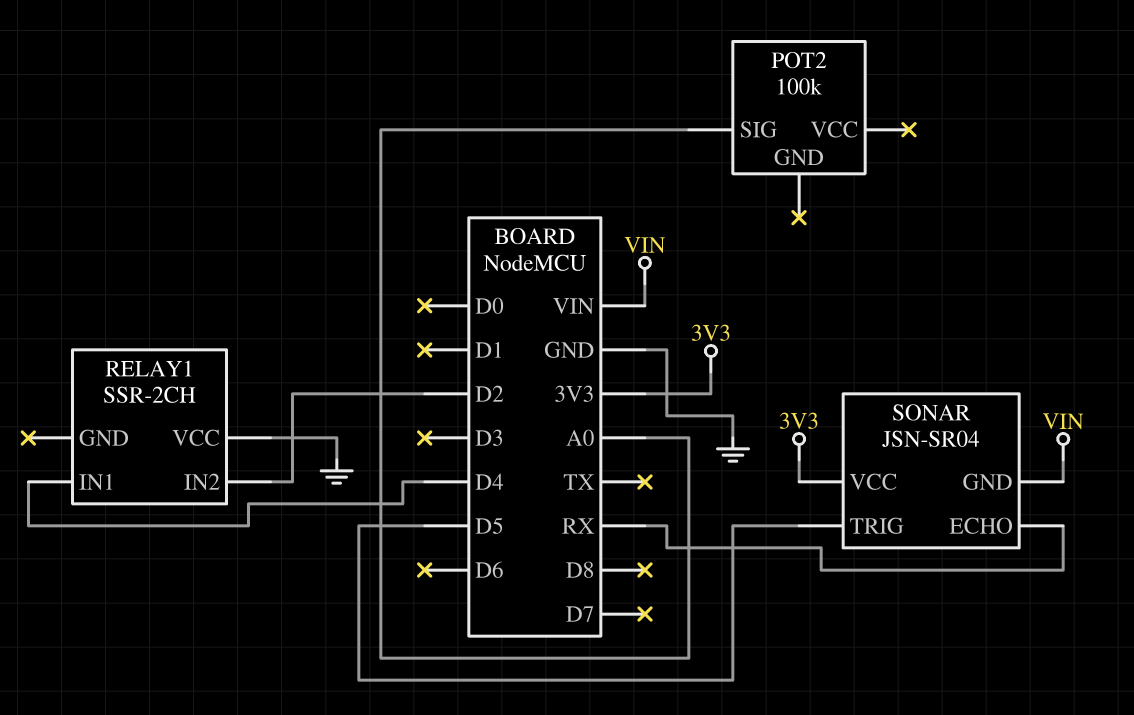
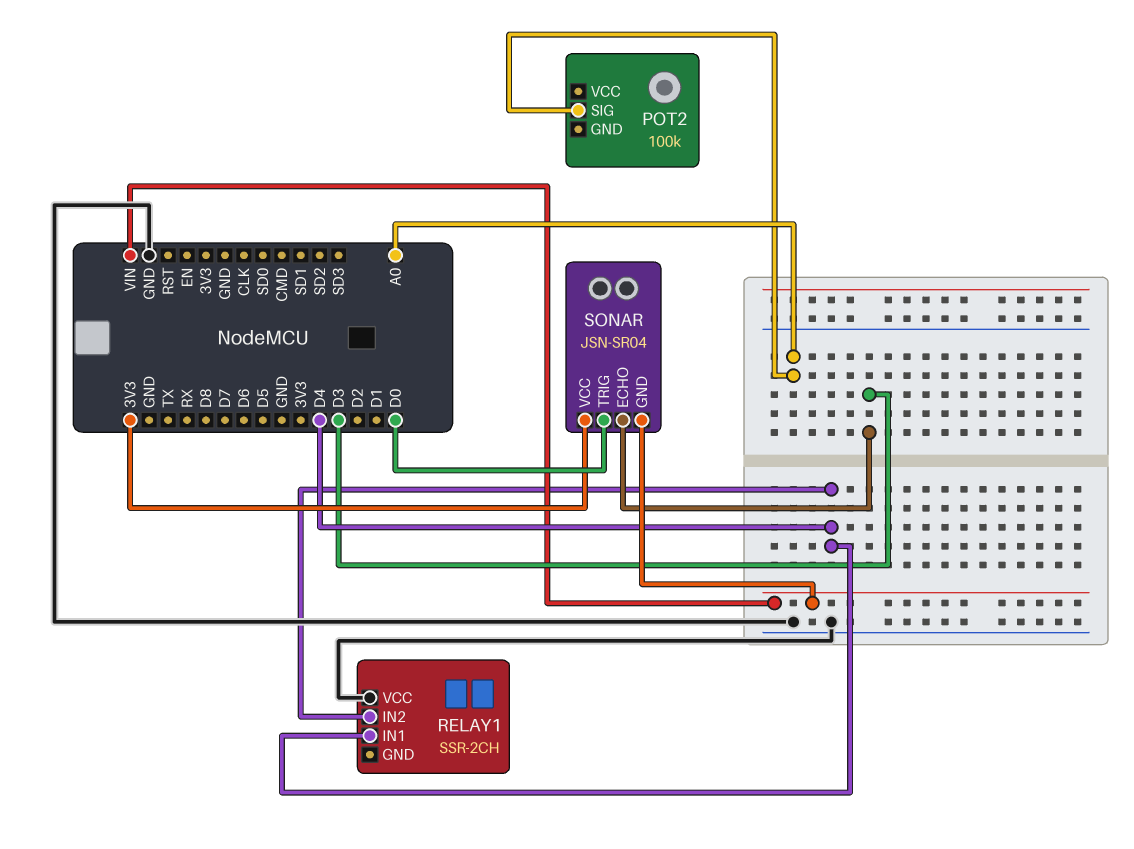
RELAY1 pin IN2: D2 -> D4
SONAR pin ECHO: RX -> D3
SONAR pin TRIG: D5 -> D0

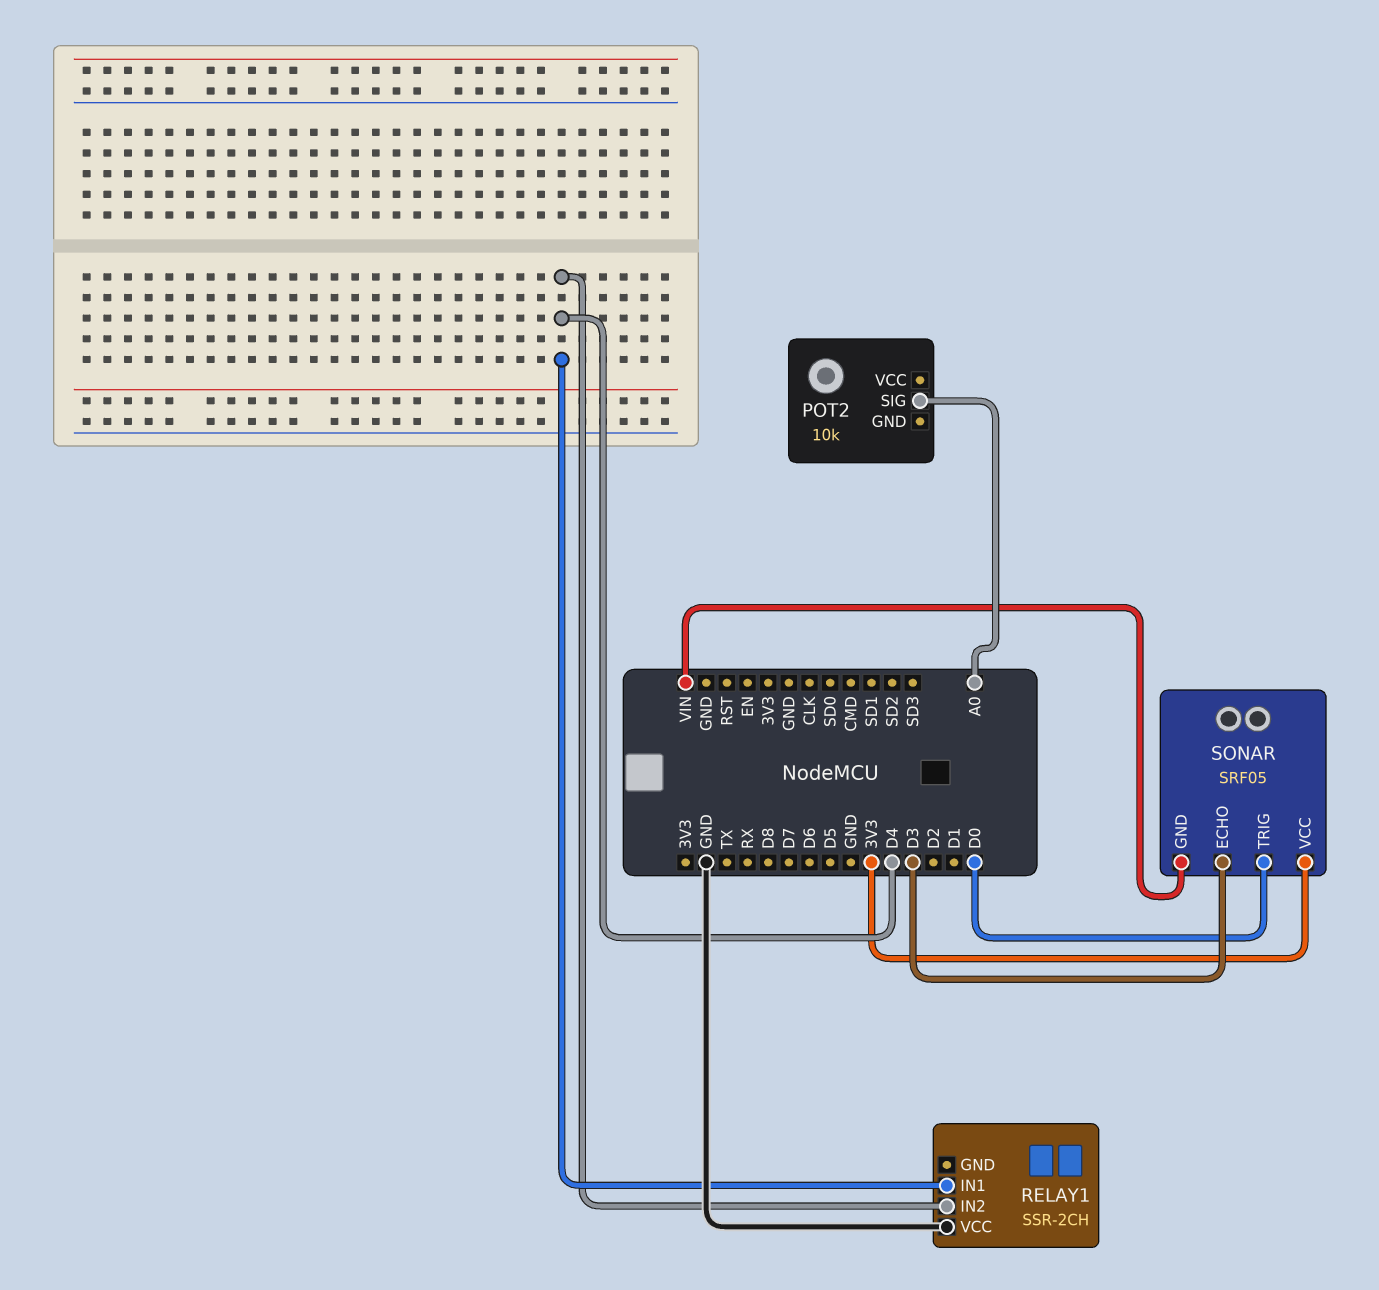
POT2: 100k -> 10k
SONAR: JSN-SR04 -> SRF05

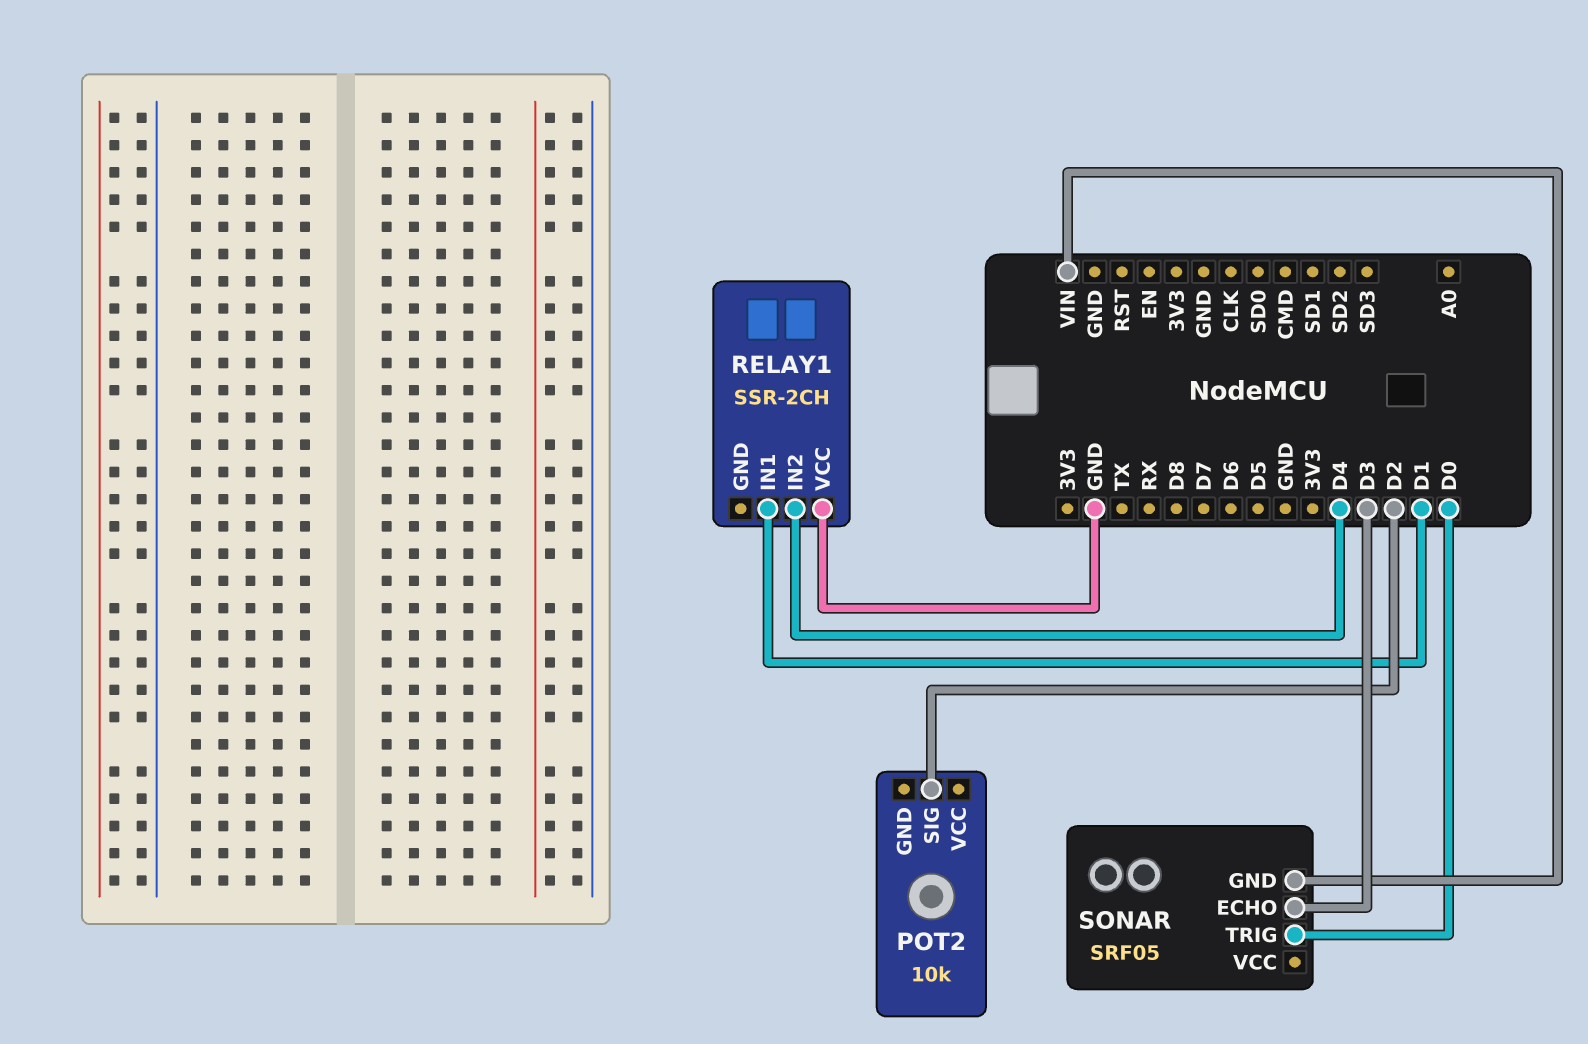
POT2 pin SIG: A0 -> D2
RELAY1 pin IN1: D4 -> D1
SONAR pin VCC: 3V3 -> none

